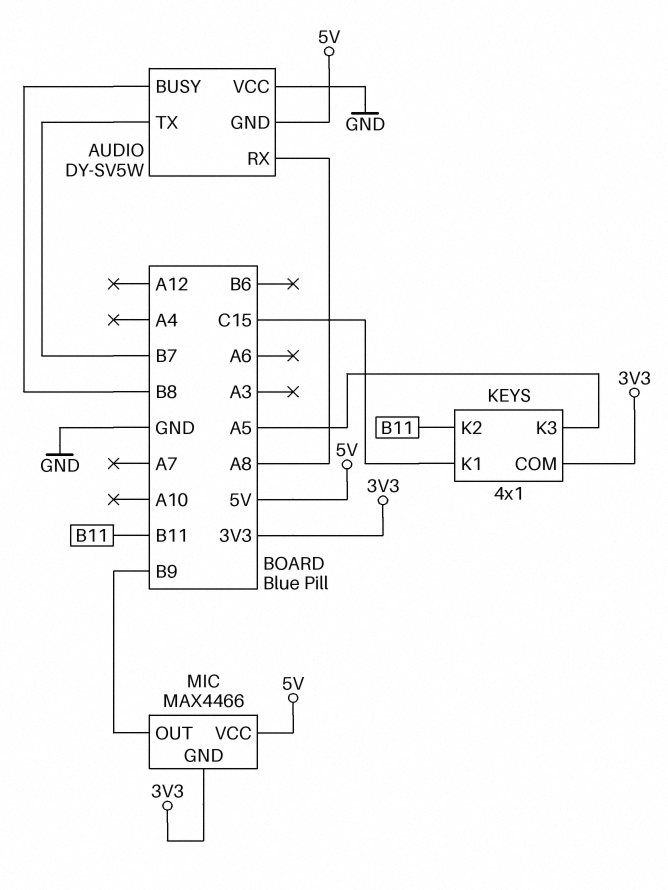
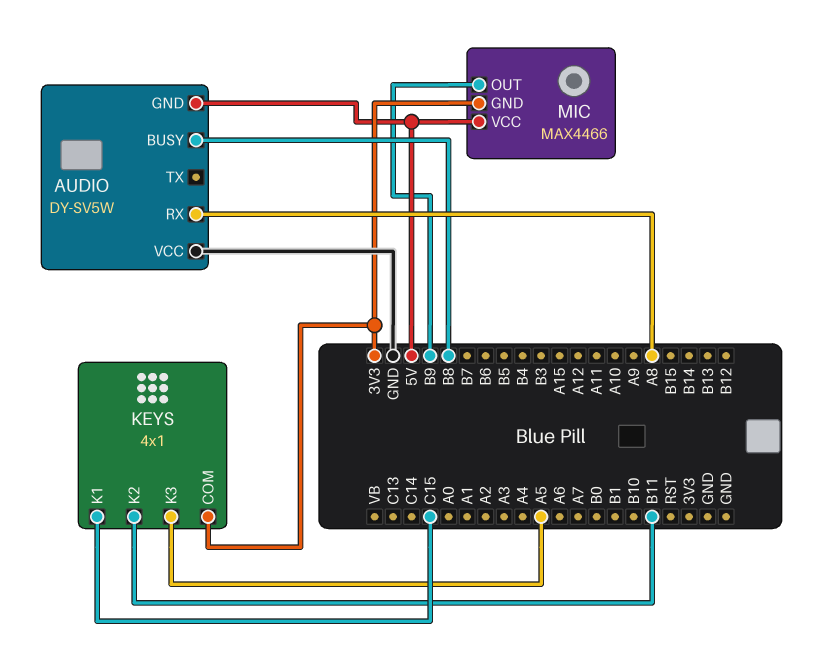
AUDIO pin TX: B7 -> none

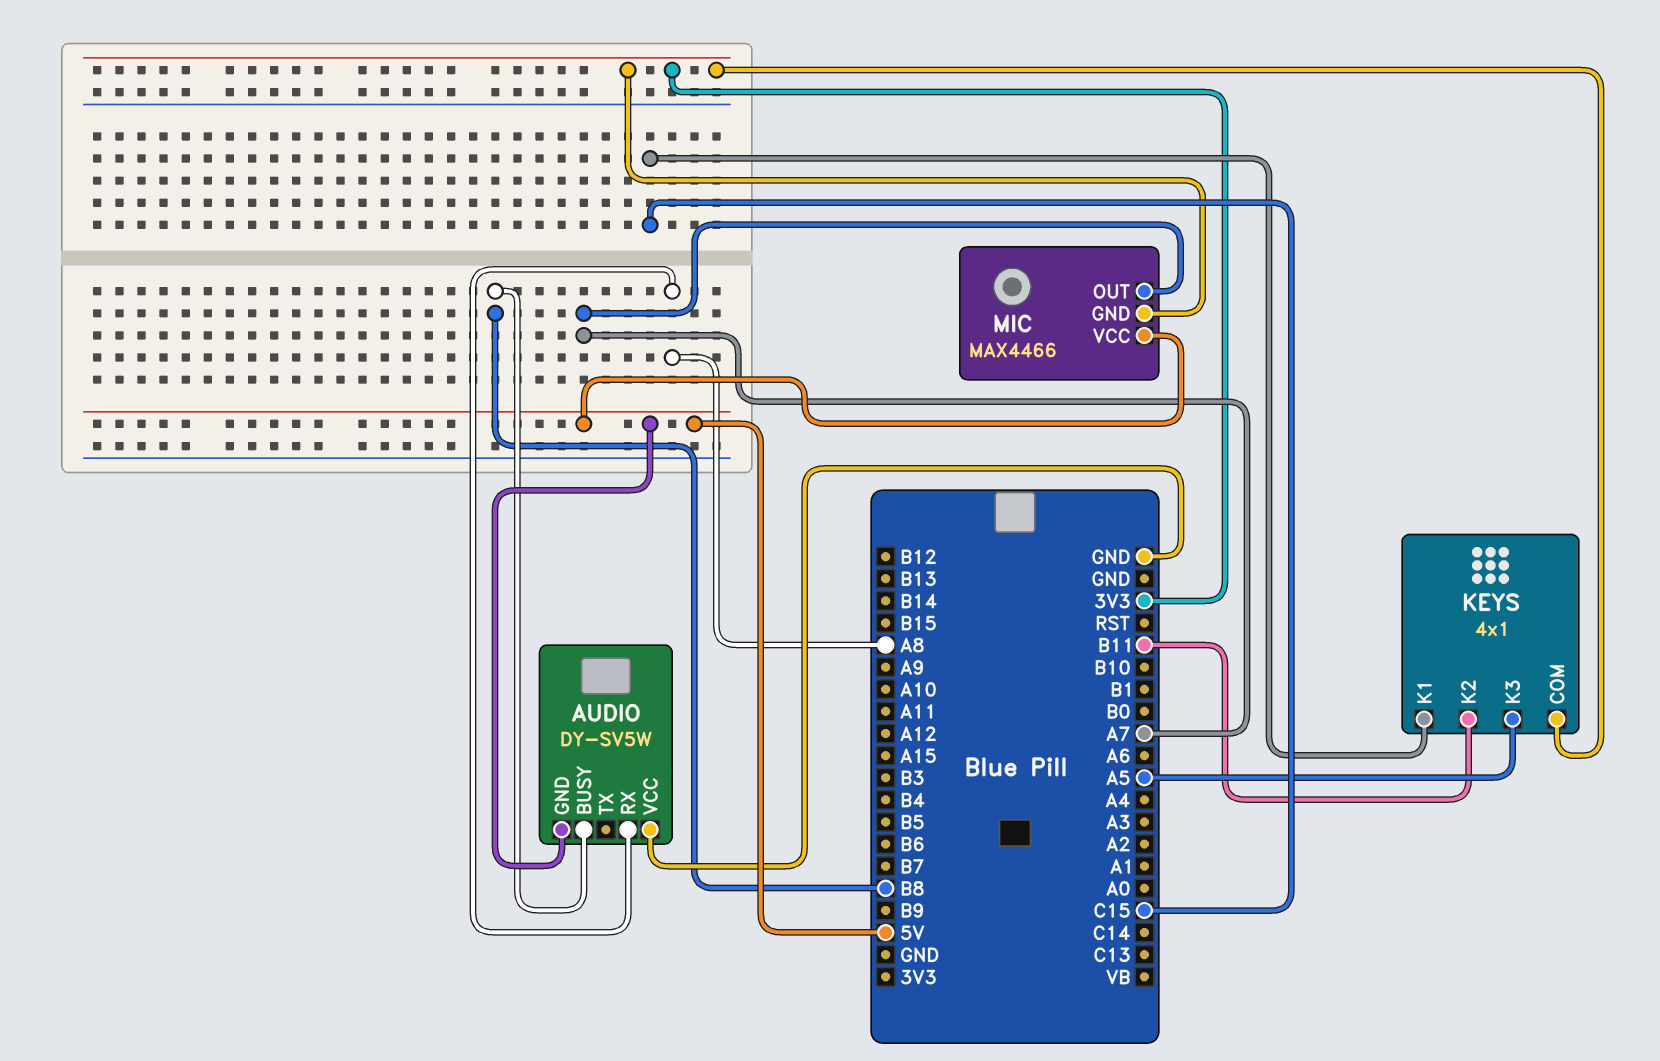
MIC pin OUT: B9 -> A7

